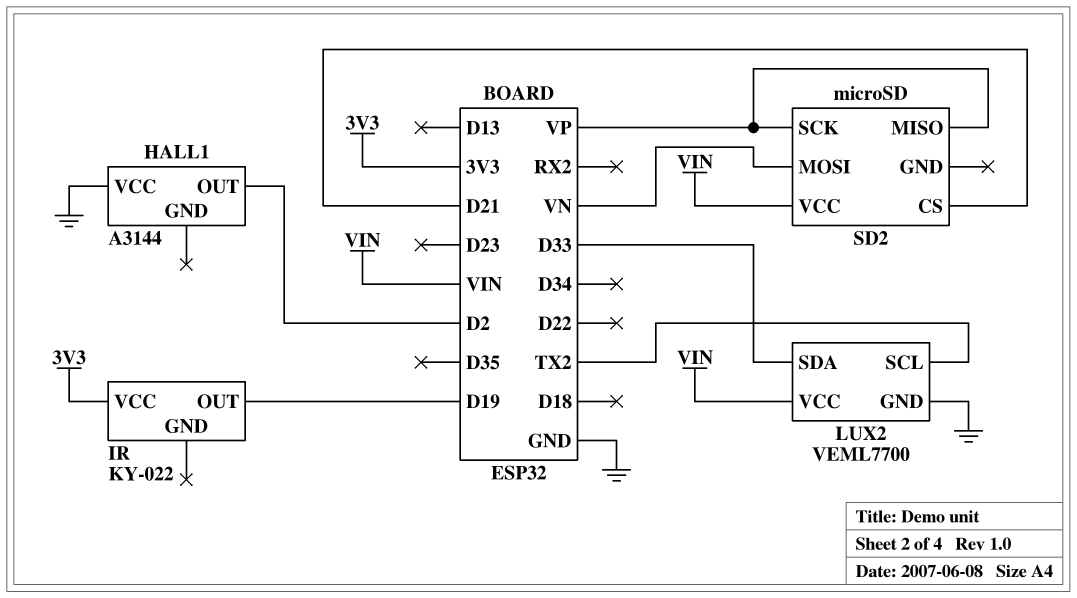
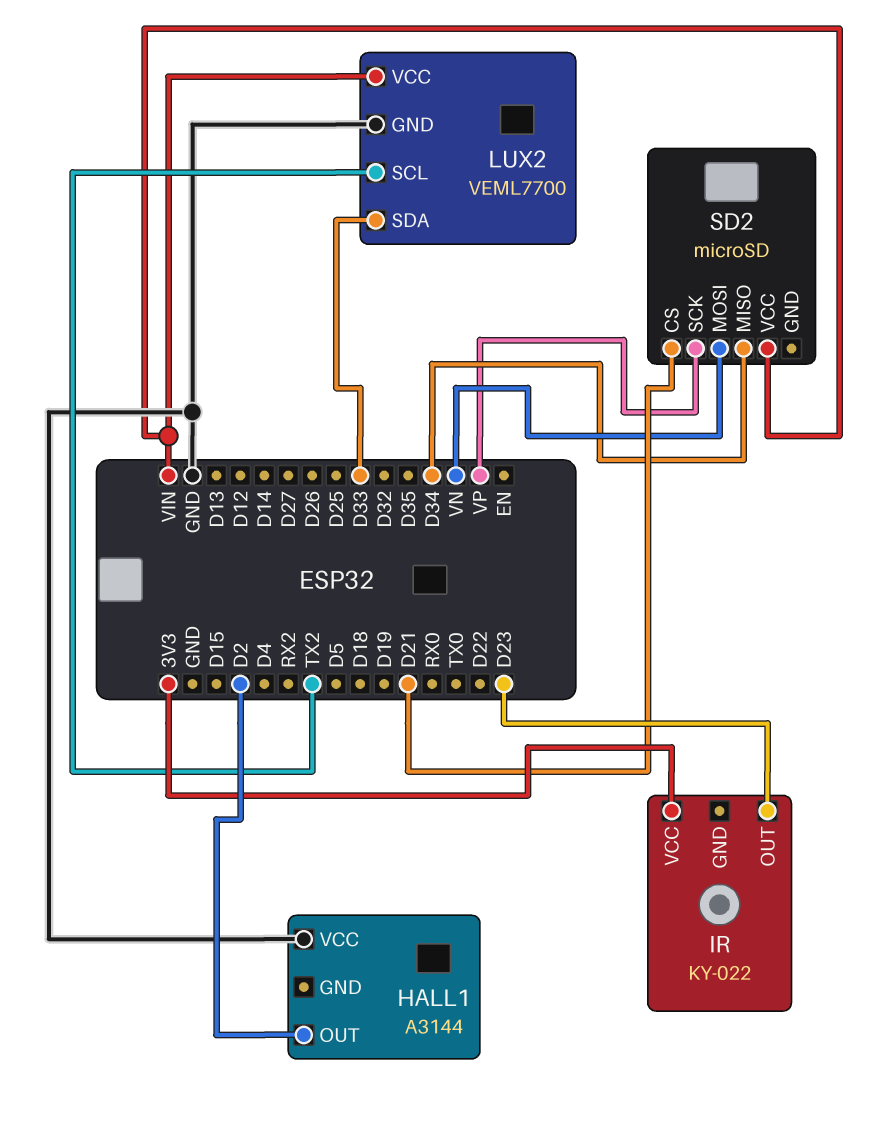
IR pin OUT: D19 -> D23
SD2 pin MISO: VP -> D34

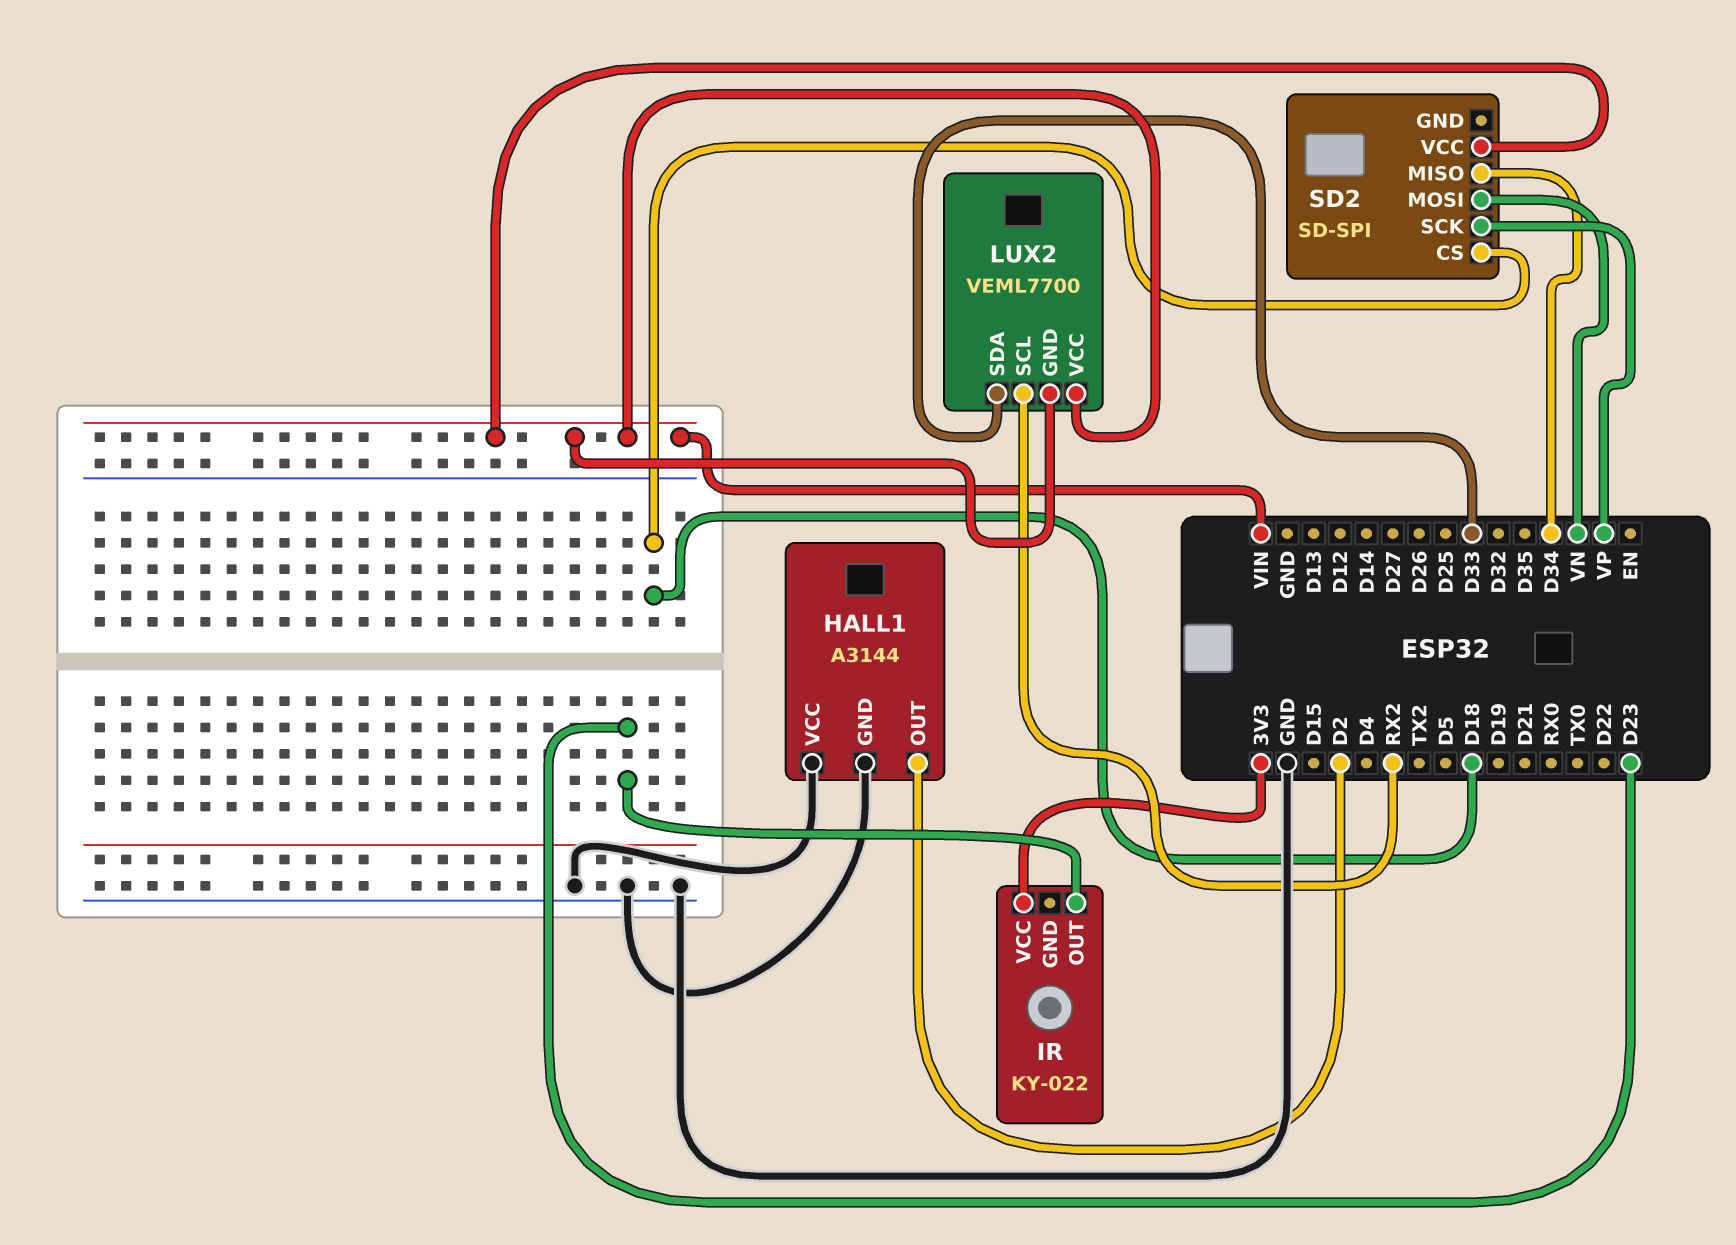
HALL1 pin GND: none -> GND
LUX2 pin GND: GND -> VIN
LUX2 pin SCL: TX2 -> RX2
SD2: microSD -> SD-SPI
SD2 pin CS: D21 -> D18

